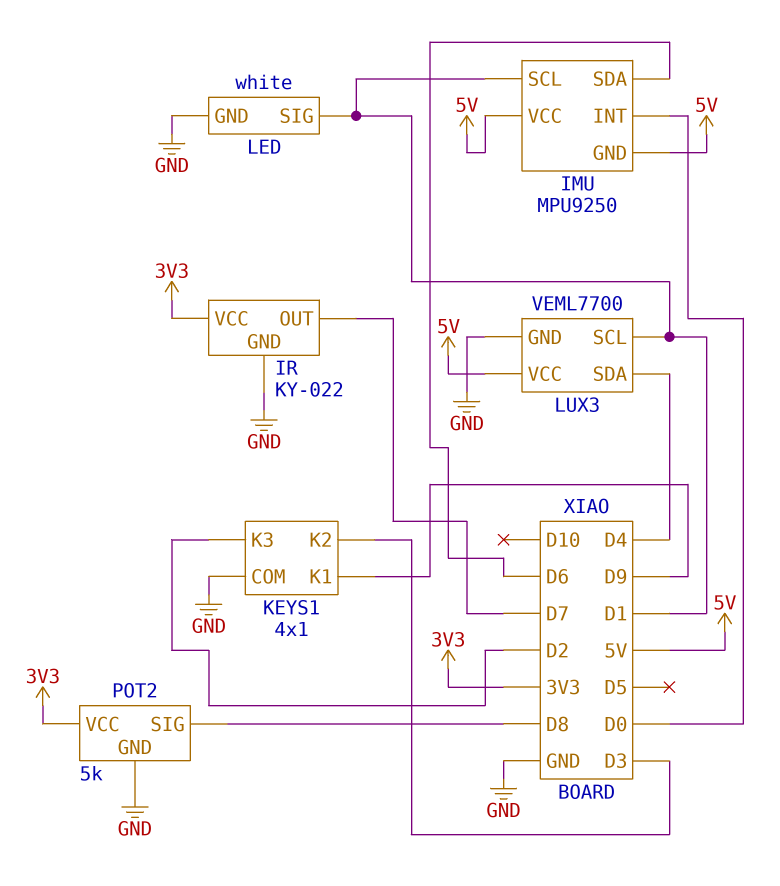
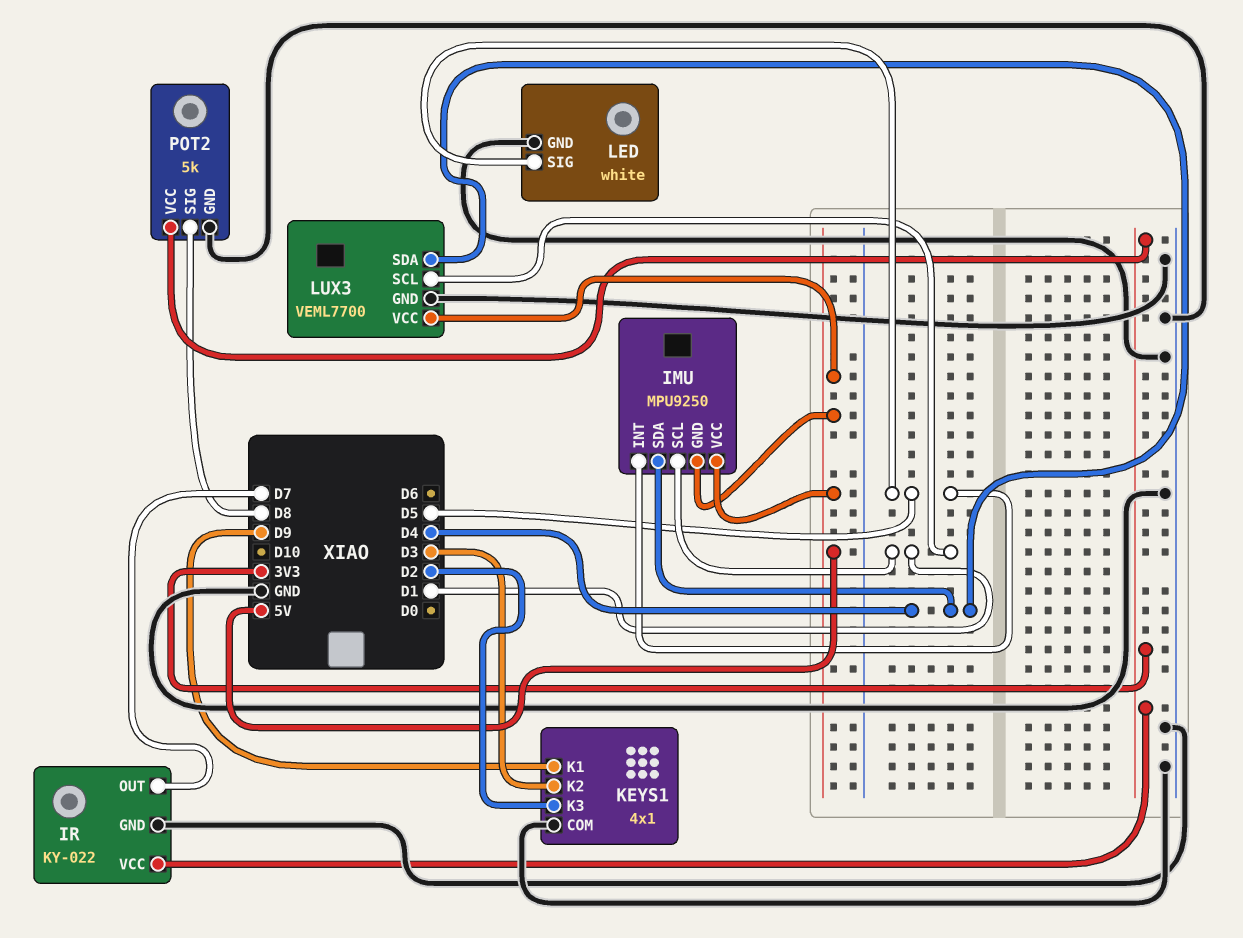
IMU pin INT: D0 -> D5
IMU pin SDA: D6 -> D4
LED pin SIG: D1 -> D5

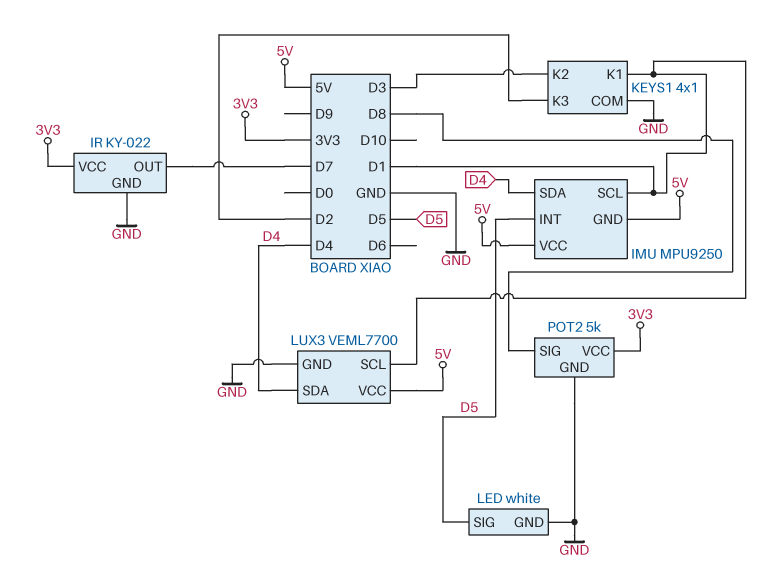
KEYS1 pin K1: D9 -> D1

